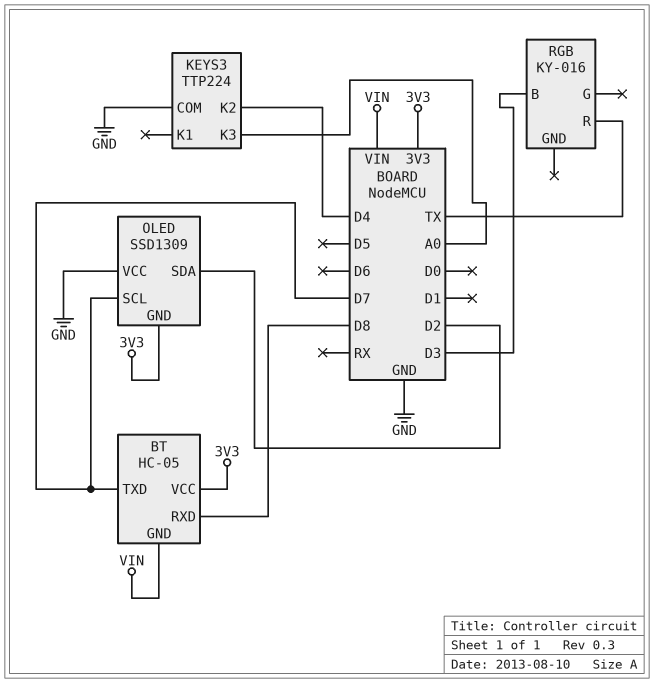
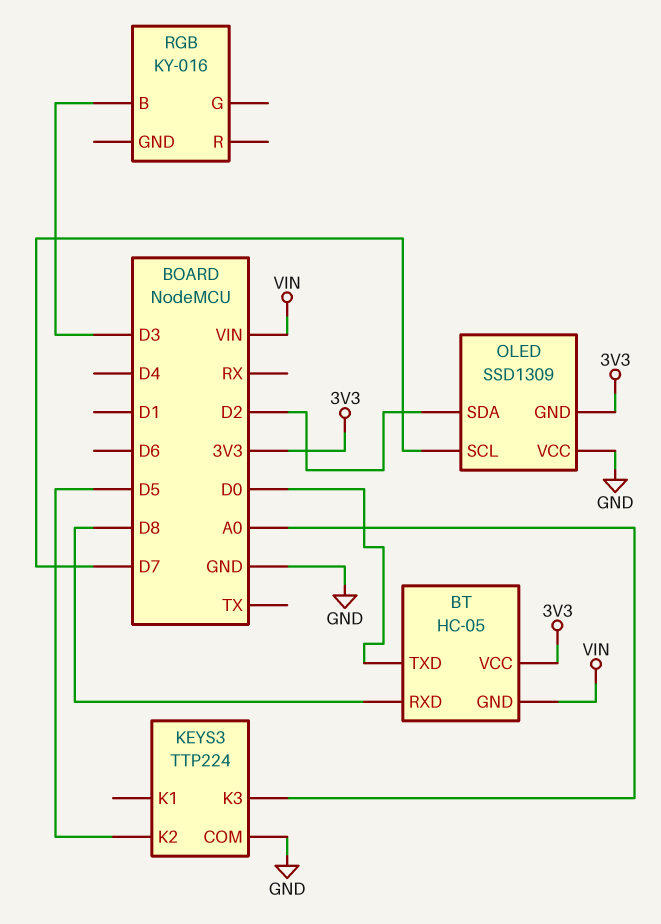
BT pin TXD: D7 -> D0
KEYS3 pin K2: D4 -> D5
RGB pin R: TX -> none

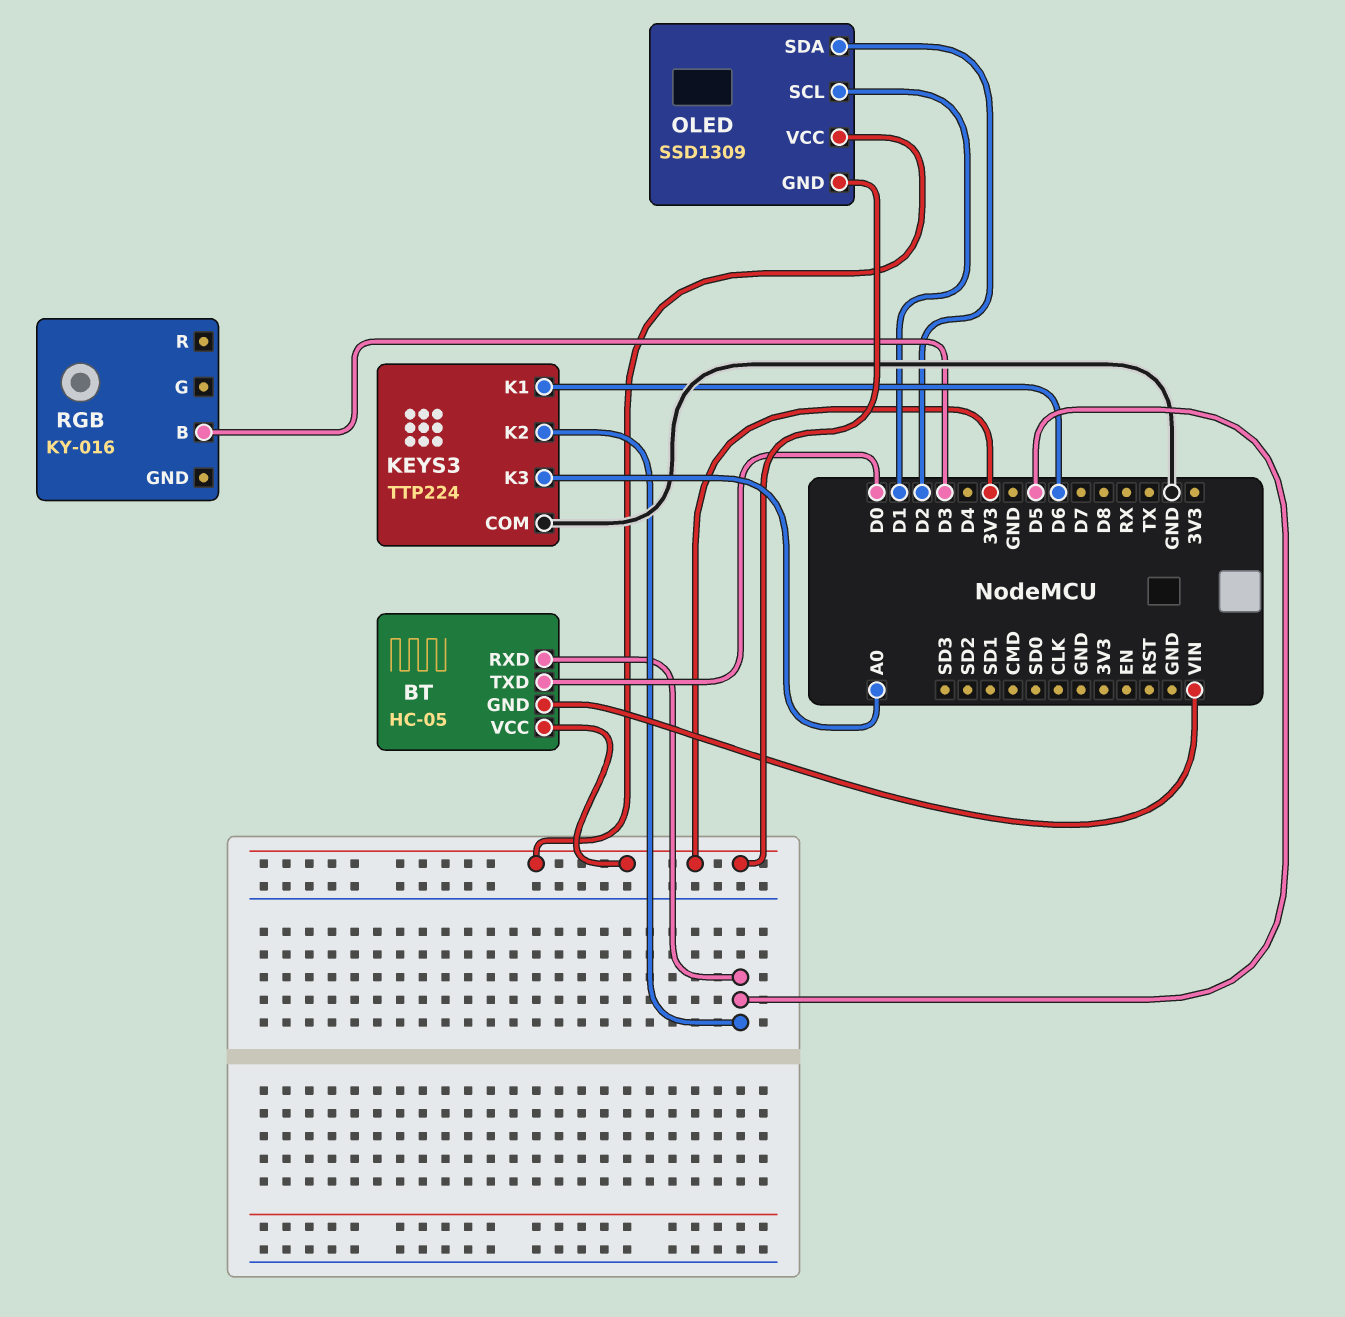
BT pin RXD: D8 -> D5
KEYS3 pin K1: none -> D6
OLED pin SCL: D7 -> D1
OLED pin VCC: GND -> 3V3

